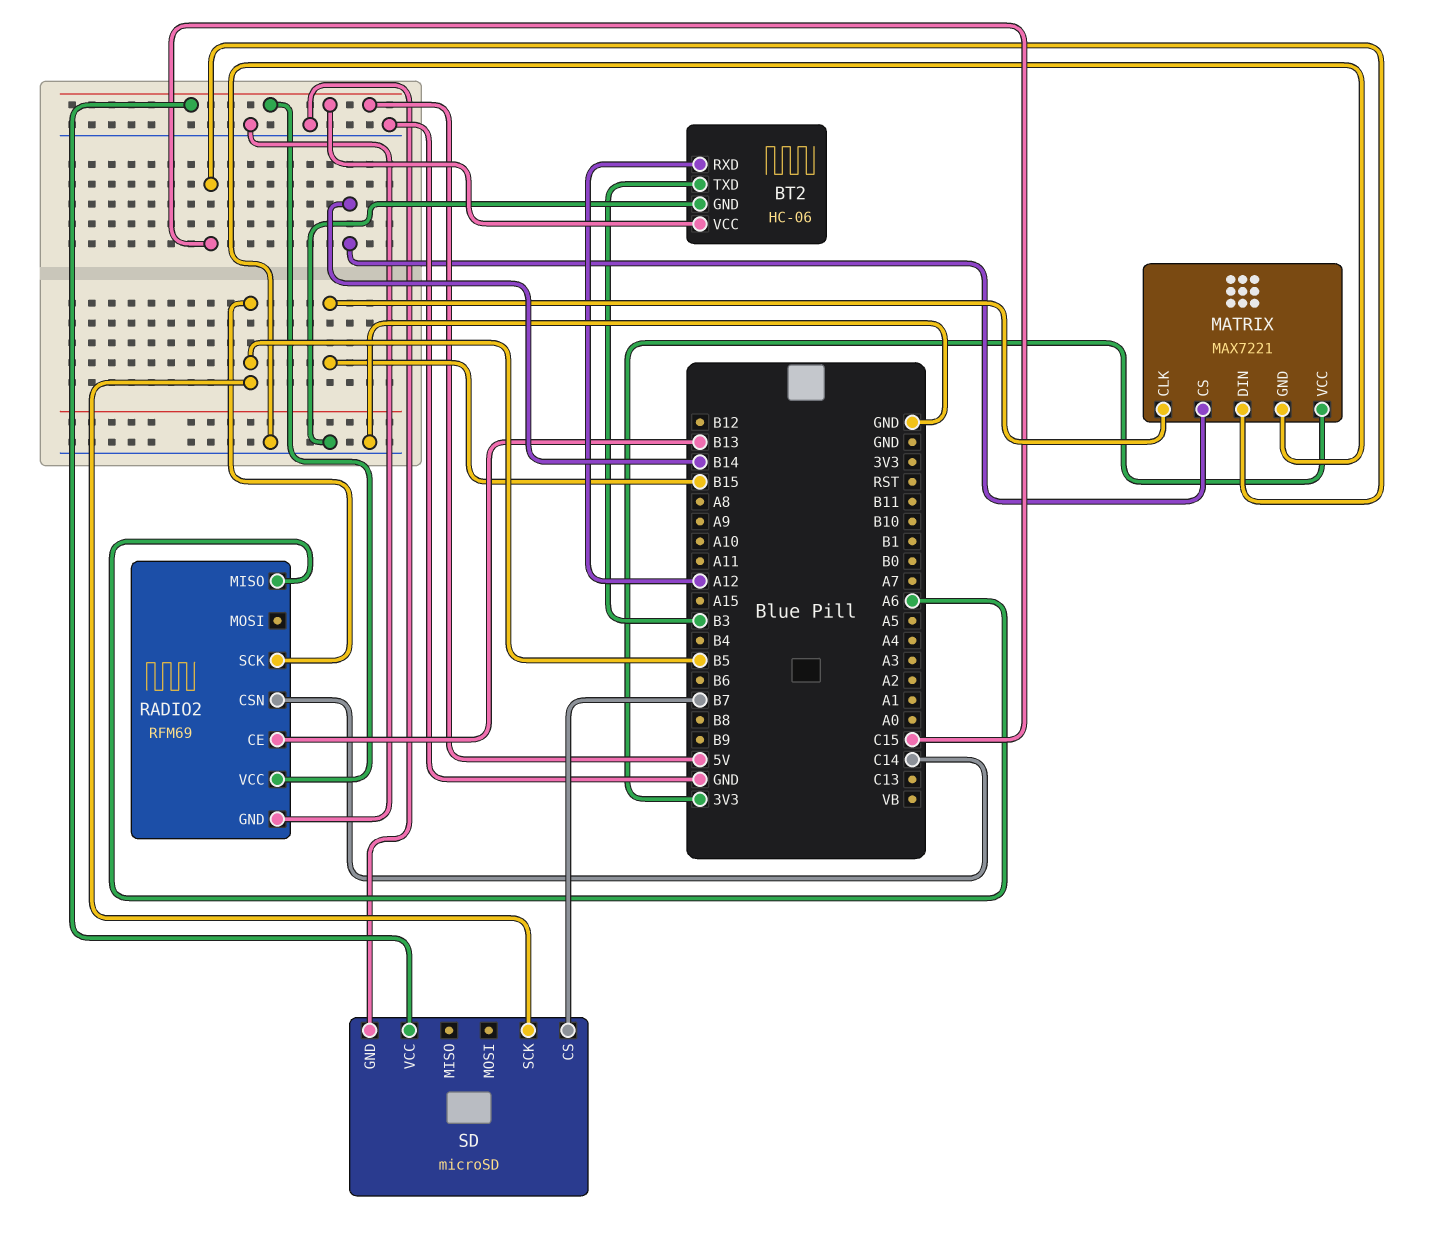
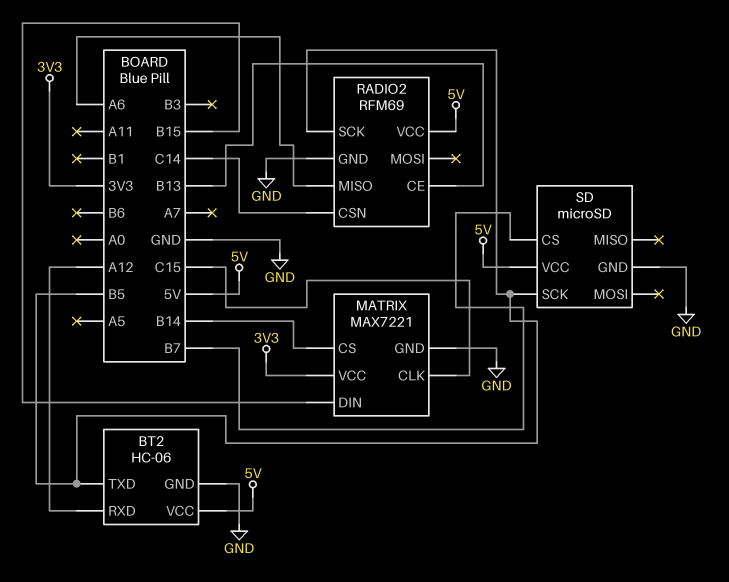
BT2 pin TXD: B3 -> B5
MATRIX pin CLK: B15 -> C15
MATRIX pin DIN: C15 -> B15

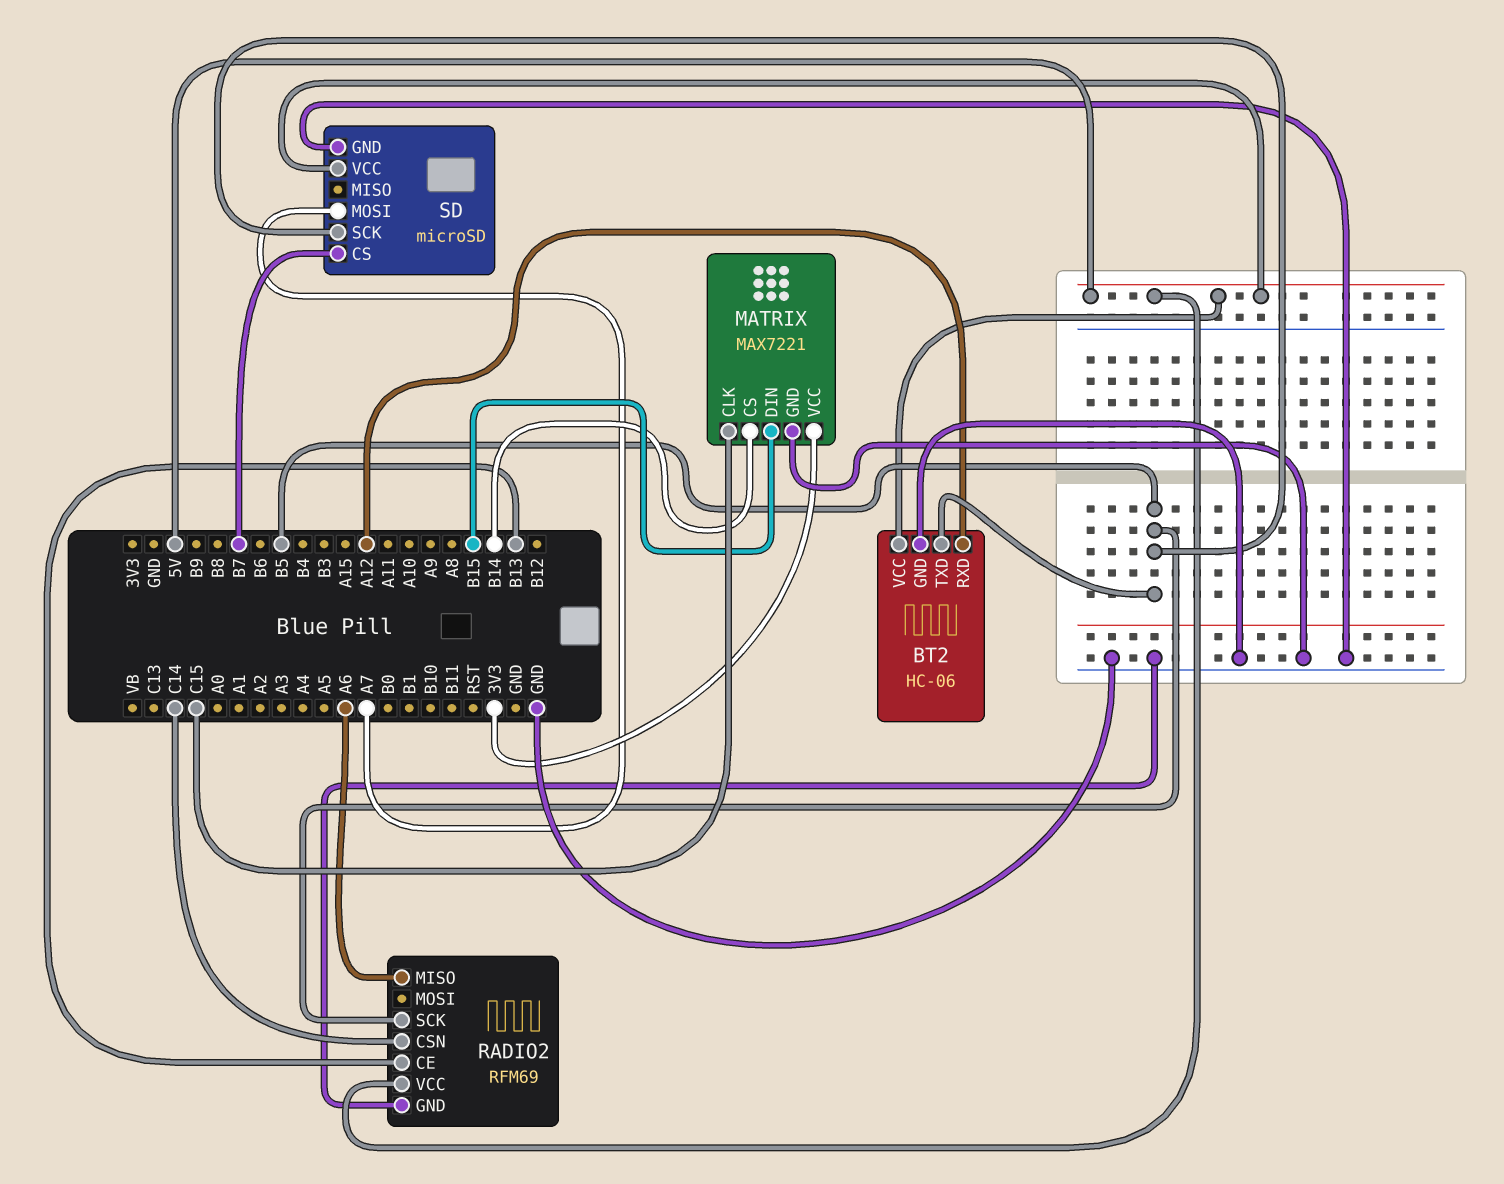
SD pin MOSI: none -> A7

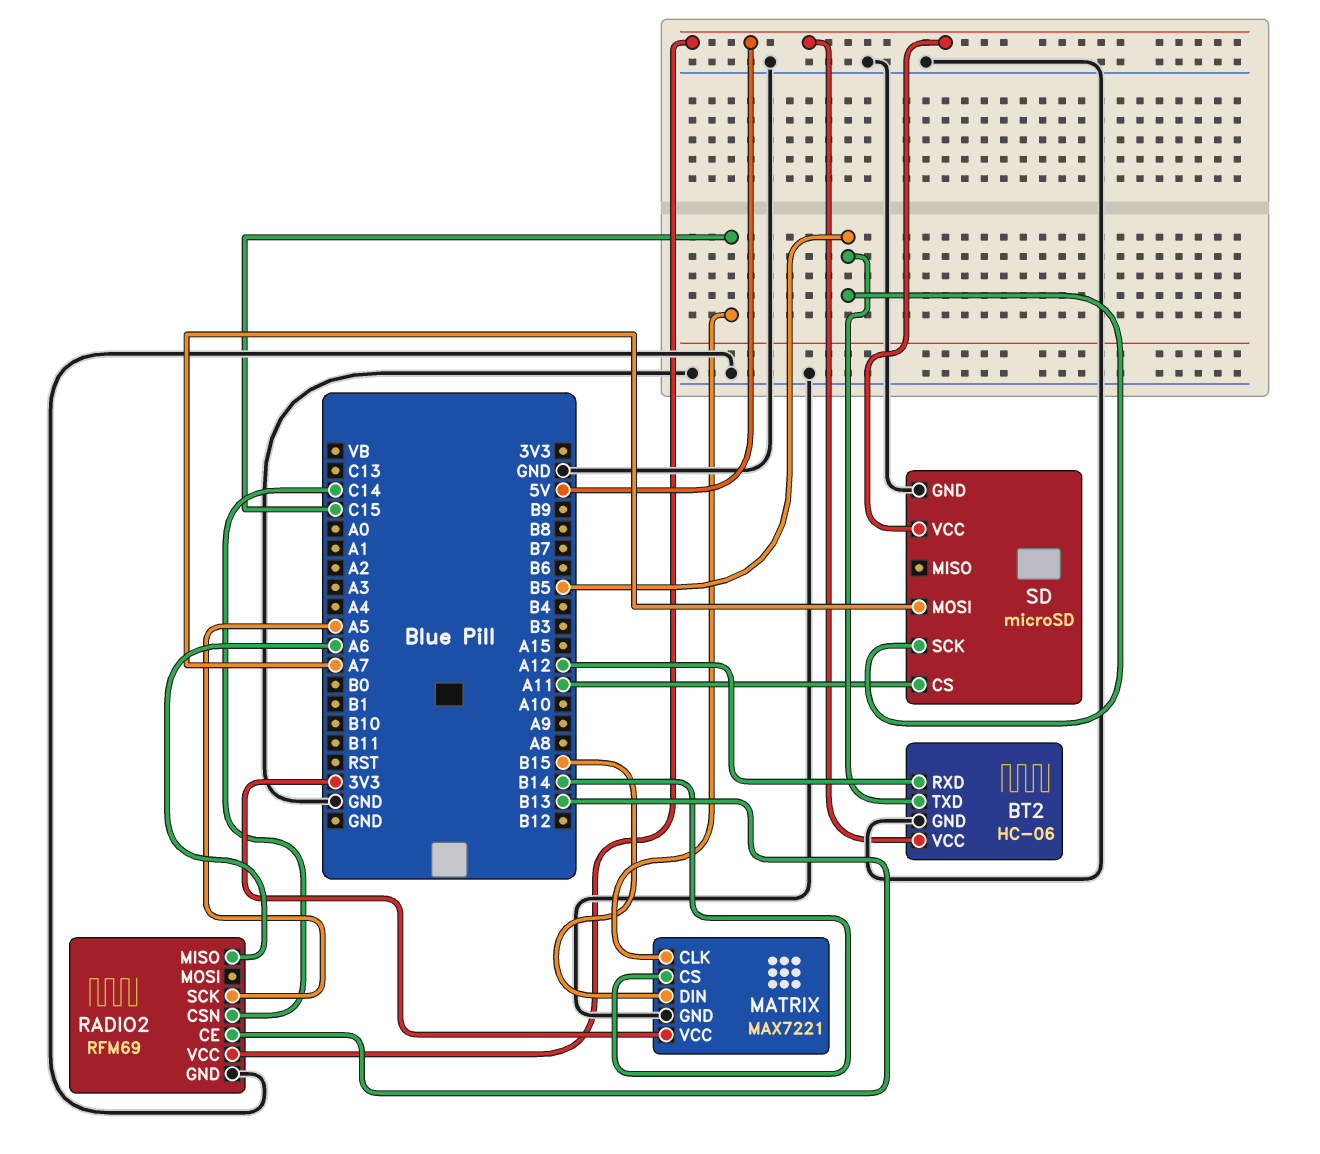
RADIO2 pin SCK: B5 -> A5
SD pin CS: B7 -> A11

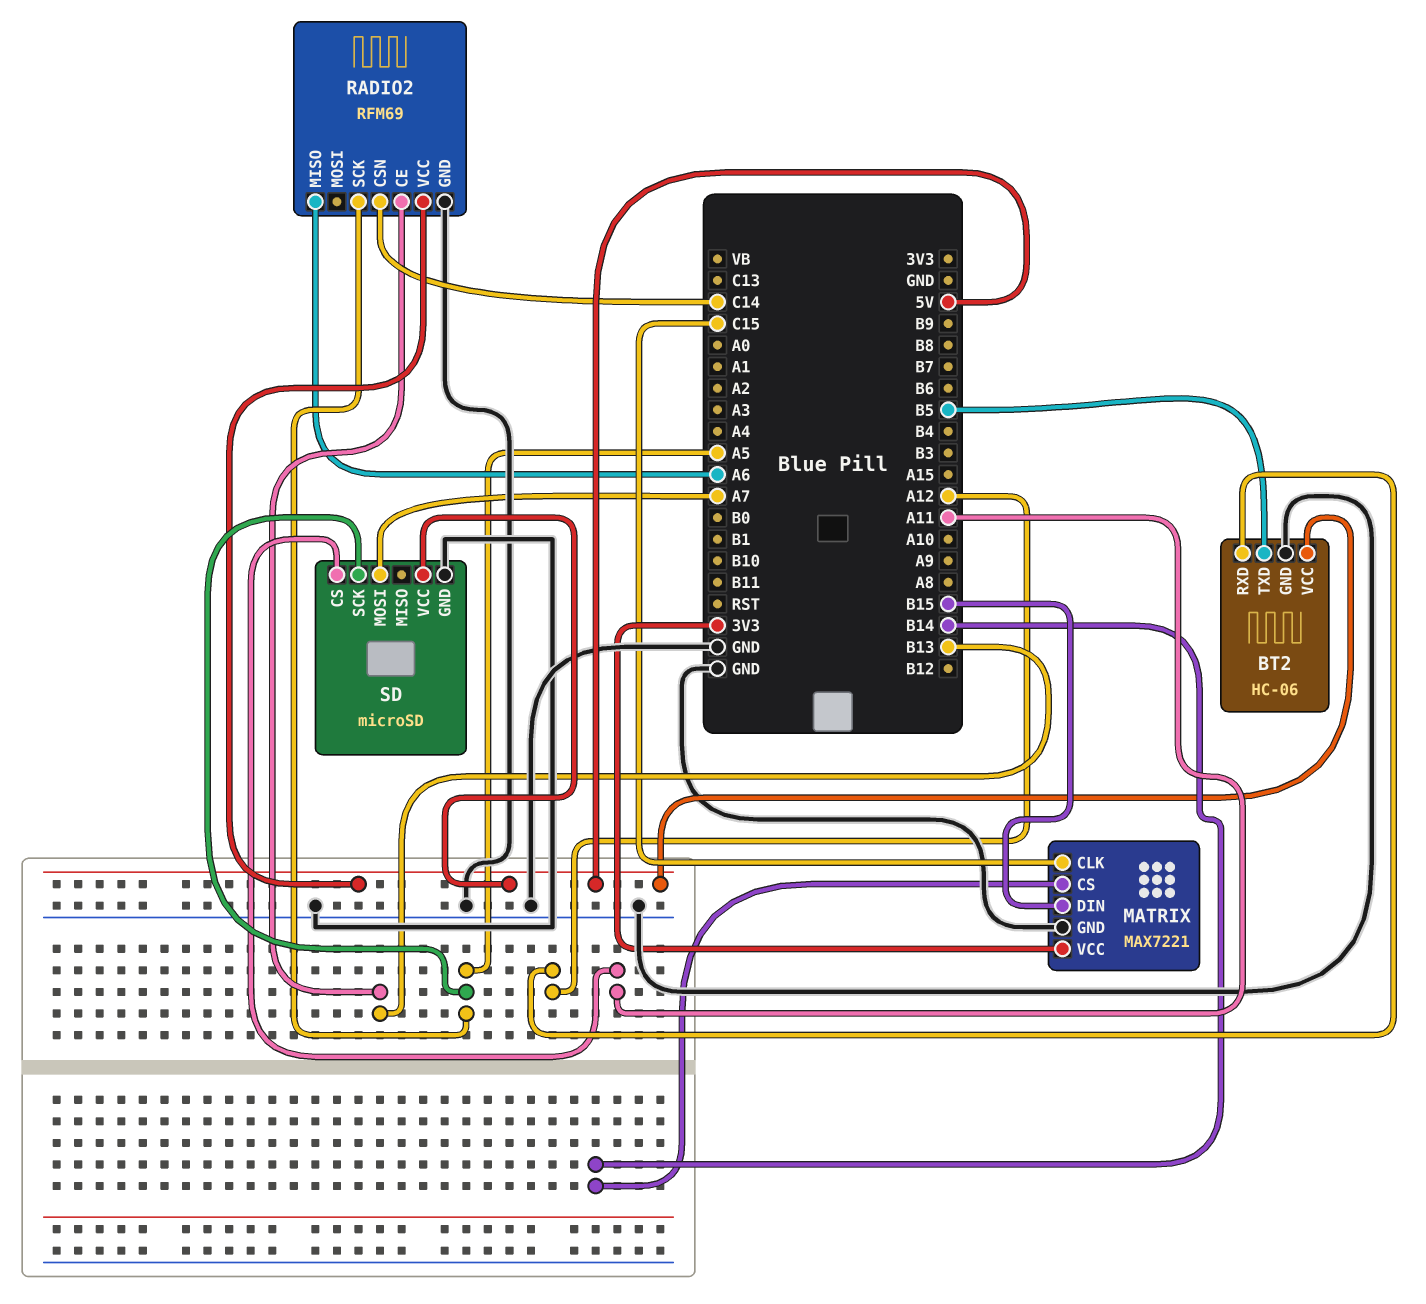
SD pin SCK: B5 -> A5

